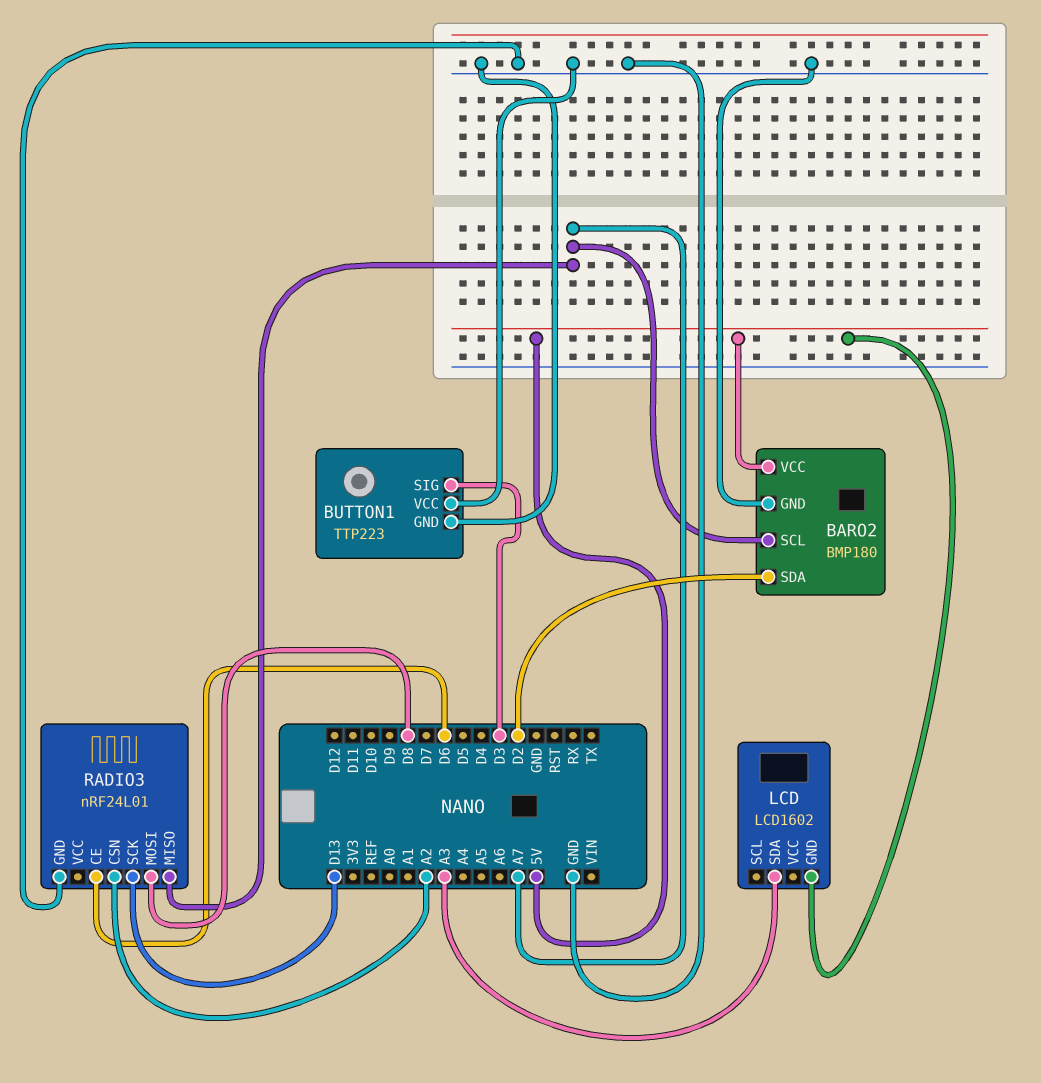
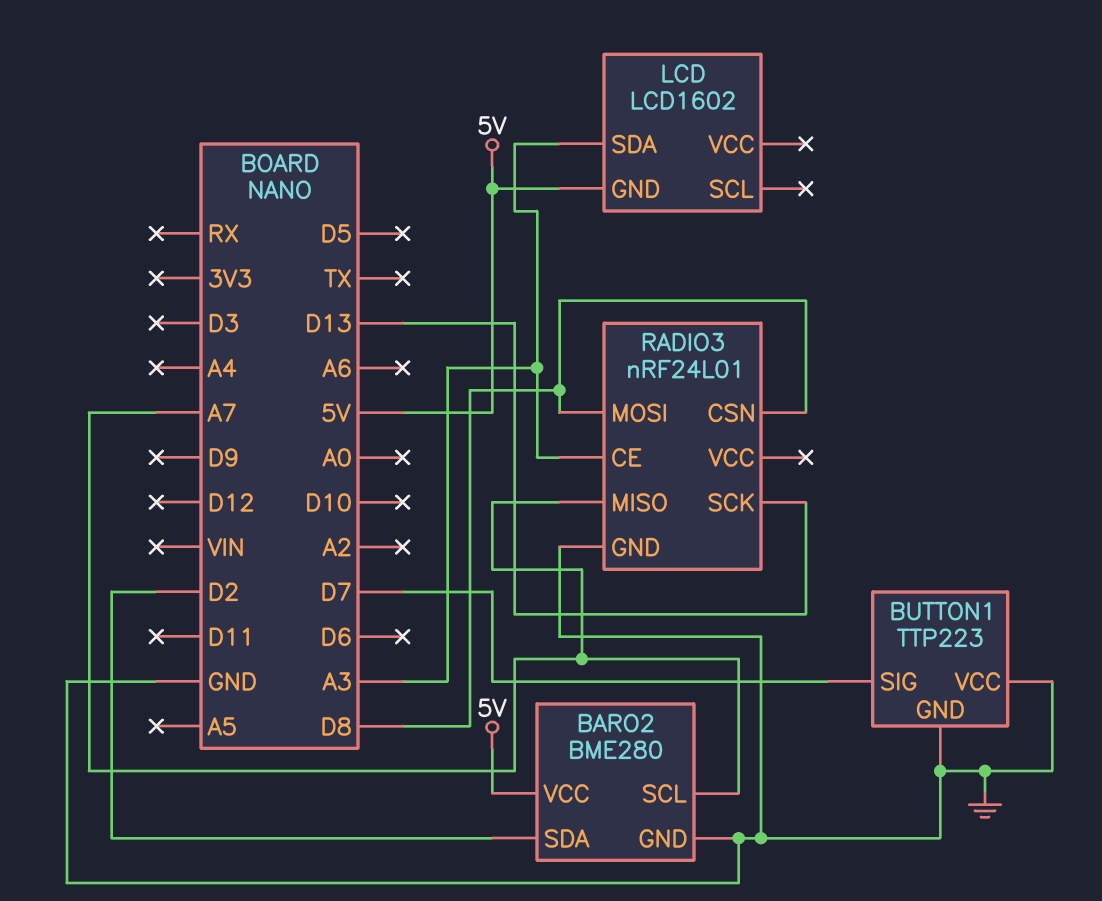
BARO2: BMP180 -> BME280
BUTTON1 pin SIG: D3 -> D7
RADIO3 pin CE: D6 -> A3
RADIO3 pin CSN: A2 -> D8

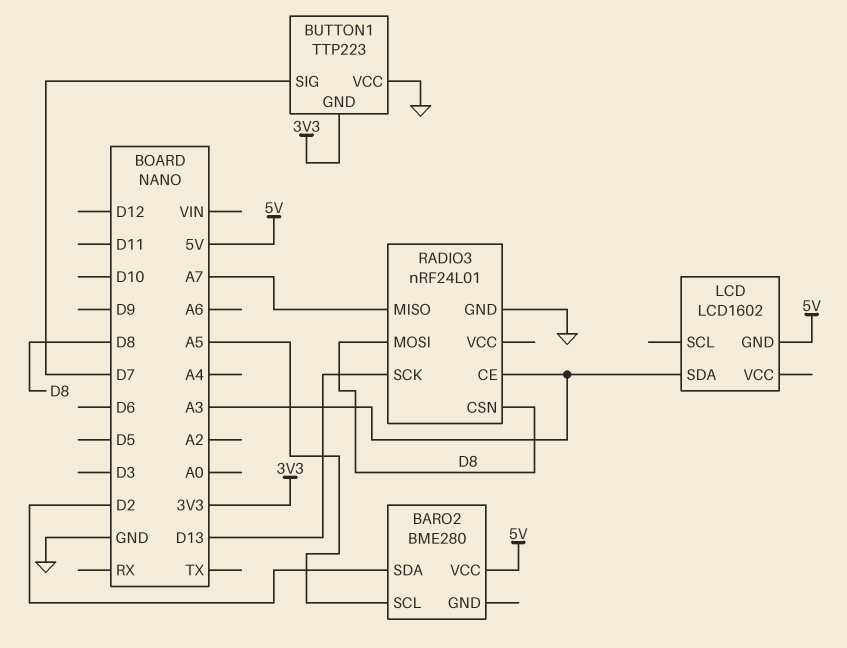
BARO2 pin GND: GND -> none
BARO2 pin SCL: A7 -> A5
BUTTON1 pin GND: GND -> 3V3

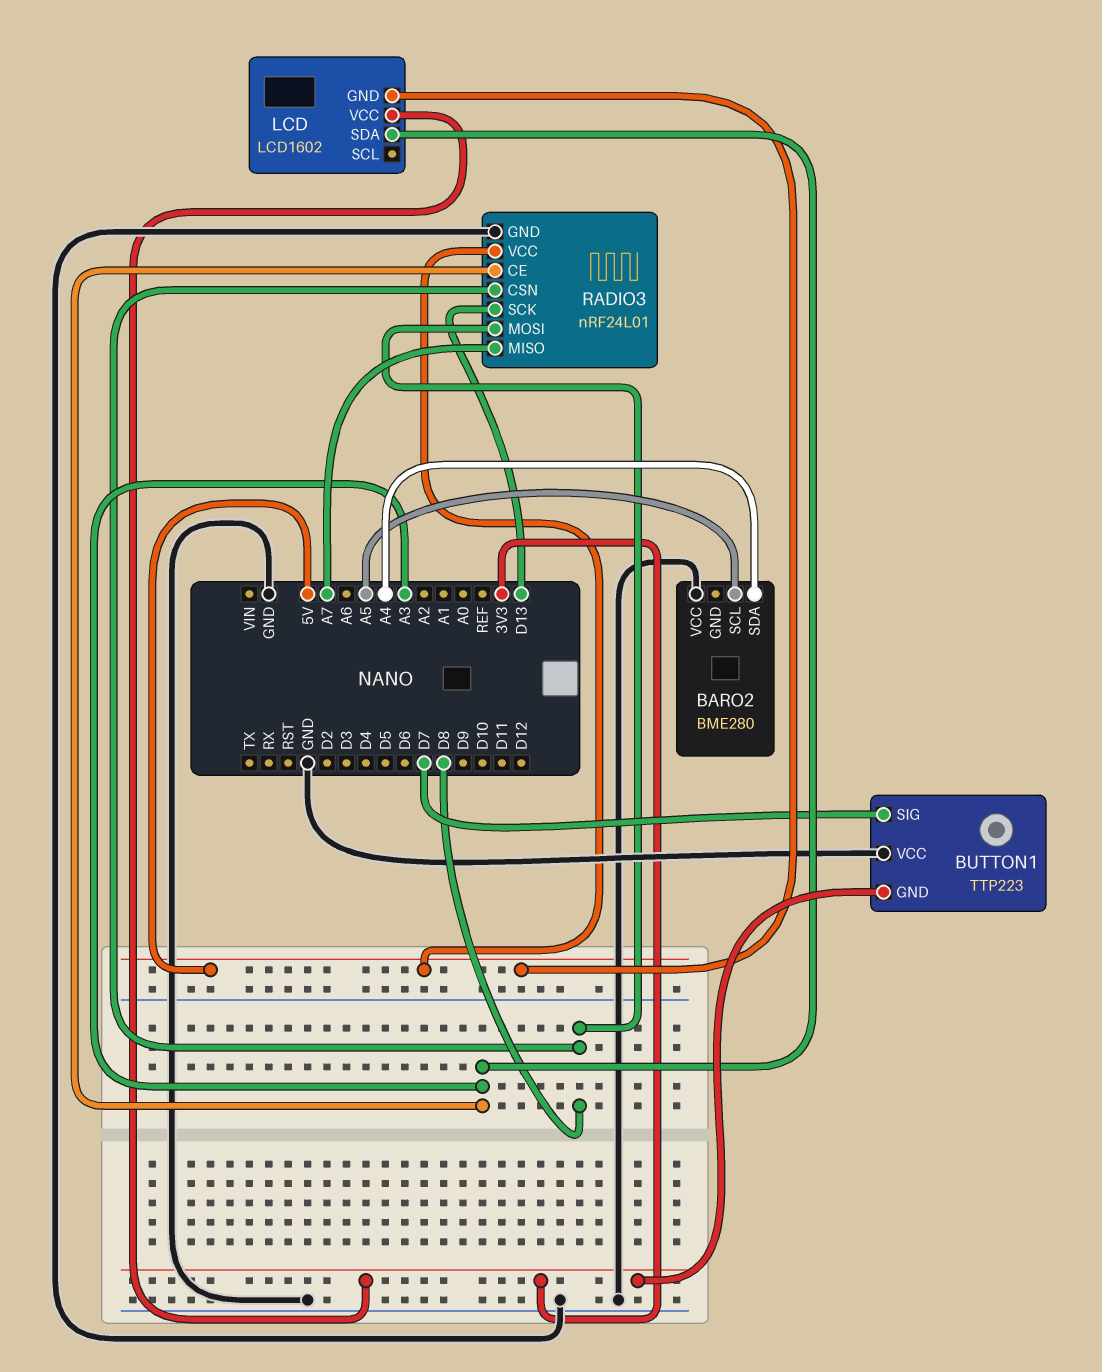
BARO2 pin SDA: D2 -> A4
BARO2 pin VCC: 5V -> GND
LCD pin VCC: none -> 3V3
RADIO3 pin VCC: none -> 5V

